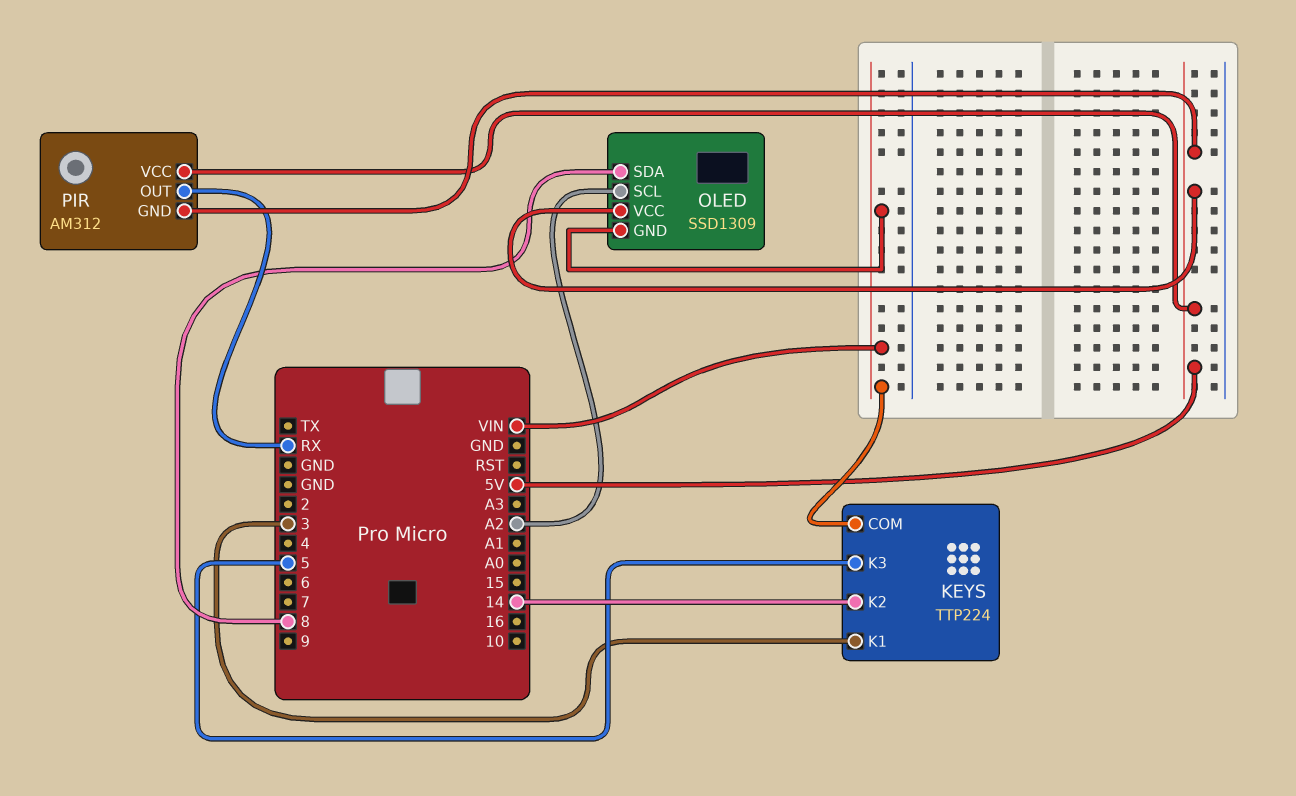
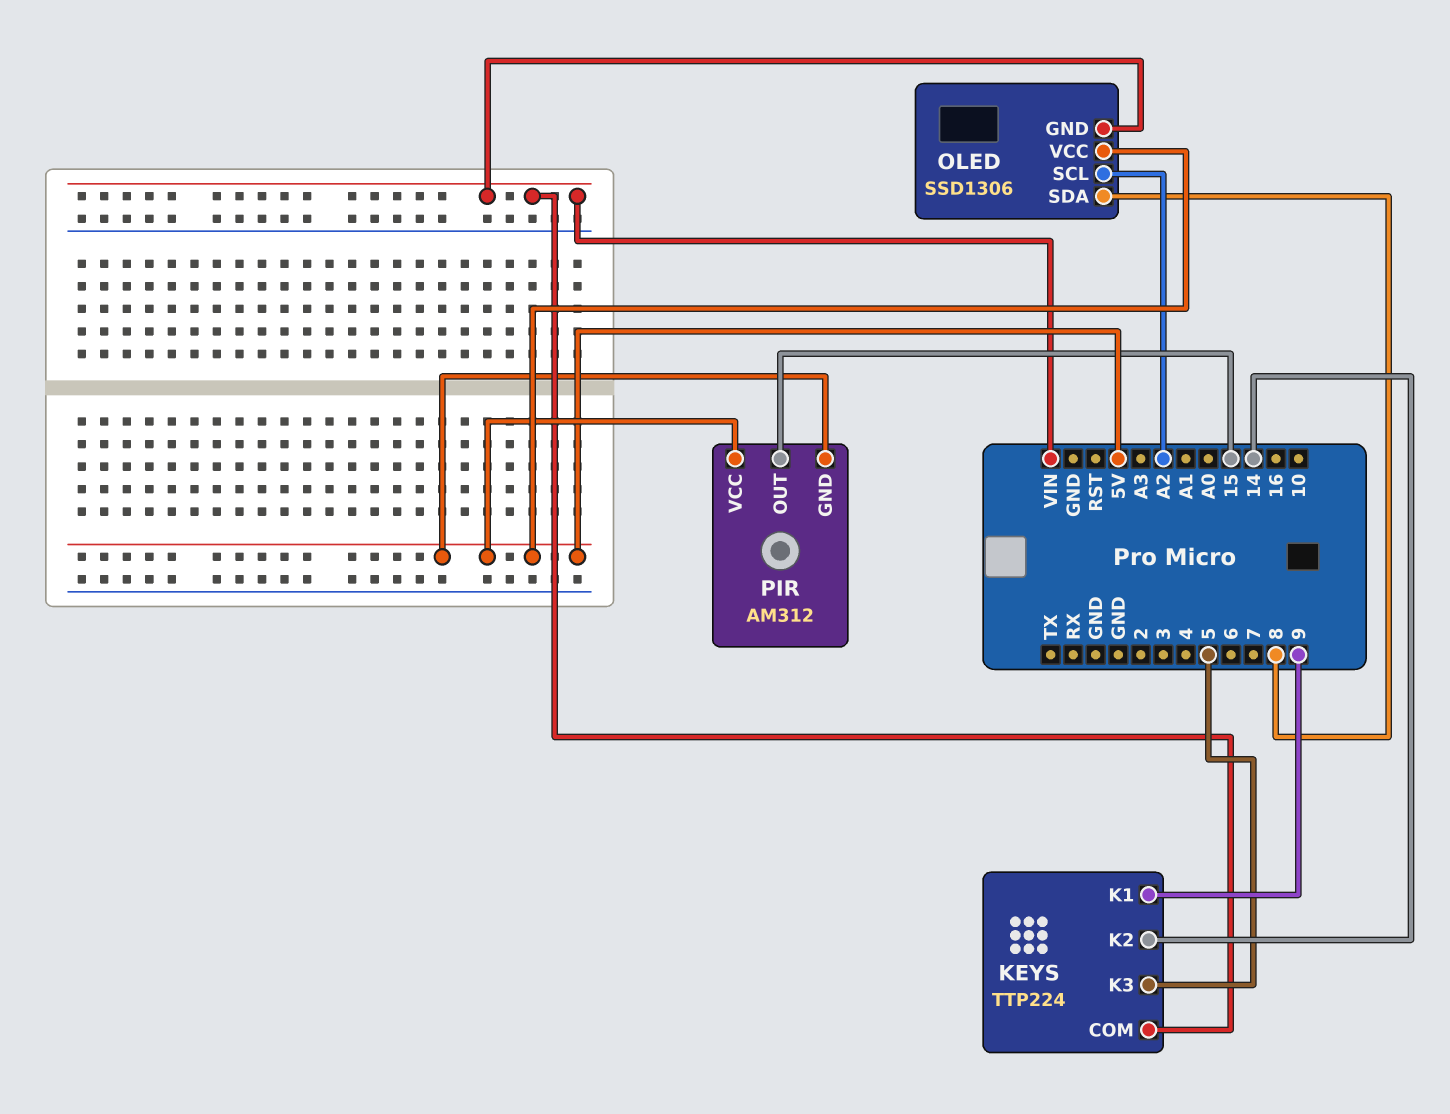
KEYS pin K1: 3 -> 9
OLED: SSD1309 -> SSD1306
PIR pin OUT: RX -> 15

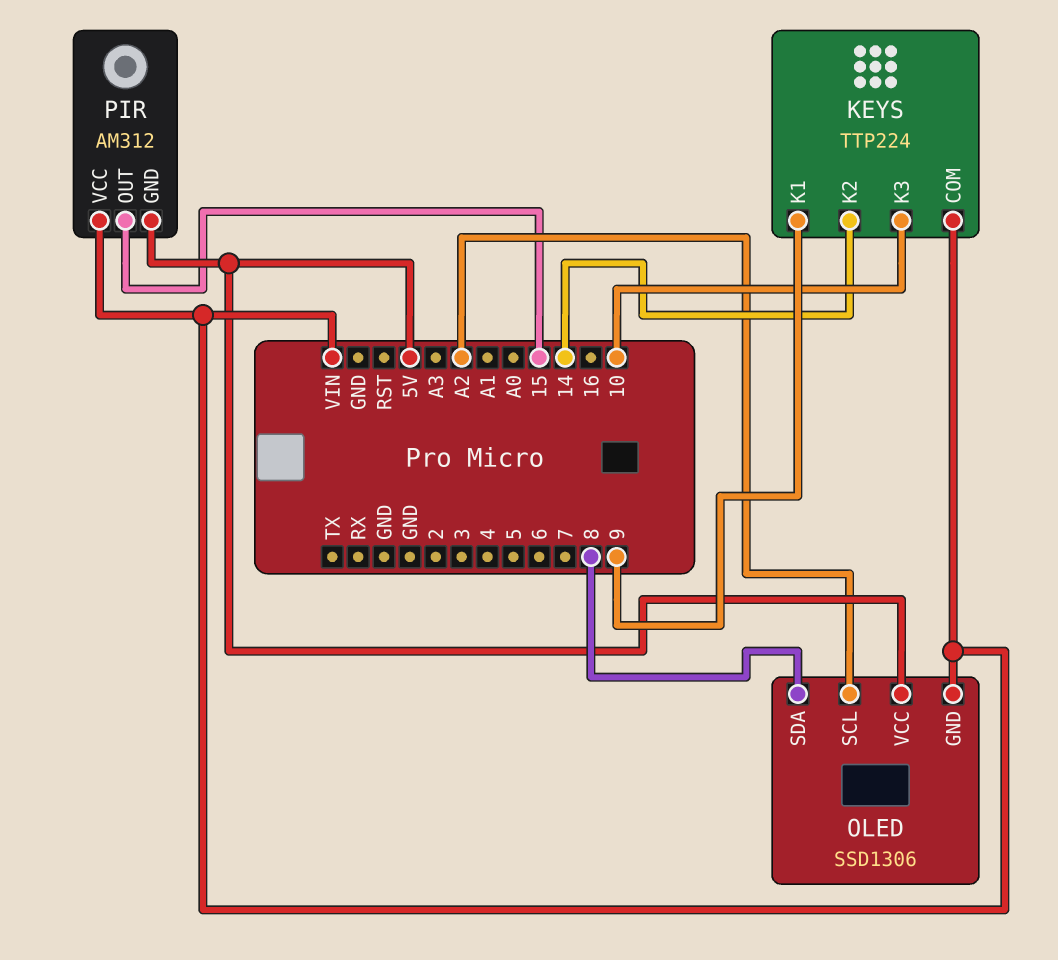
KEYS pin K3: 5 -> 10
PIR pin VCC: 5V -> VIN

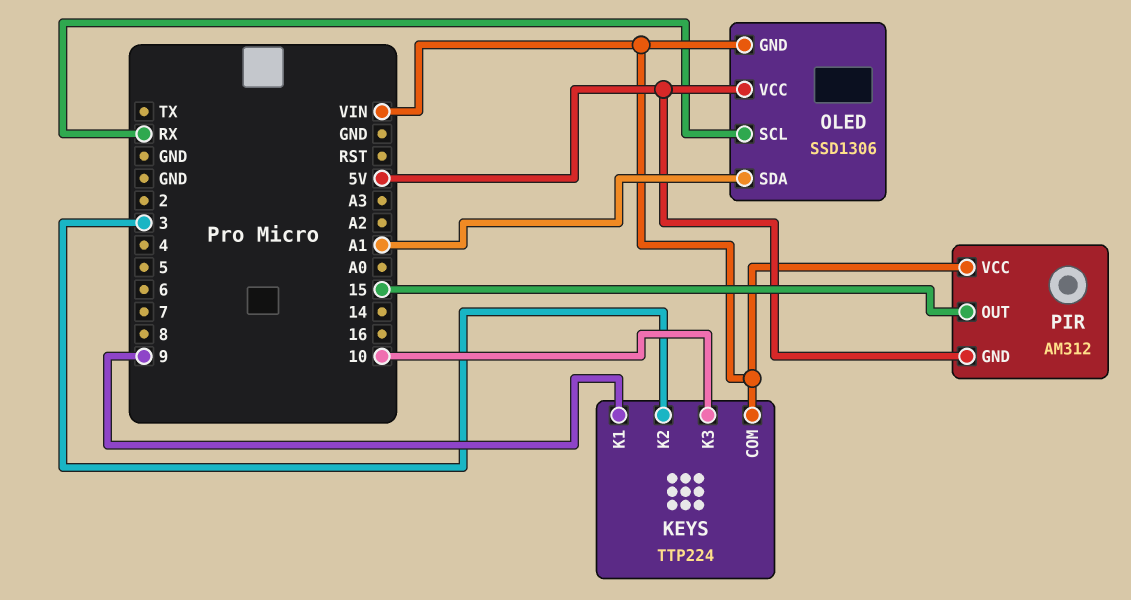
KEYS pin K2: 14 -> 3
OLED pin SCL: A2 -> RX
OLED pin SDA: 8 -> A1

